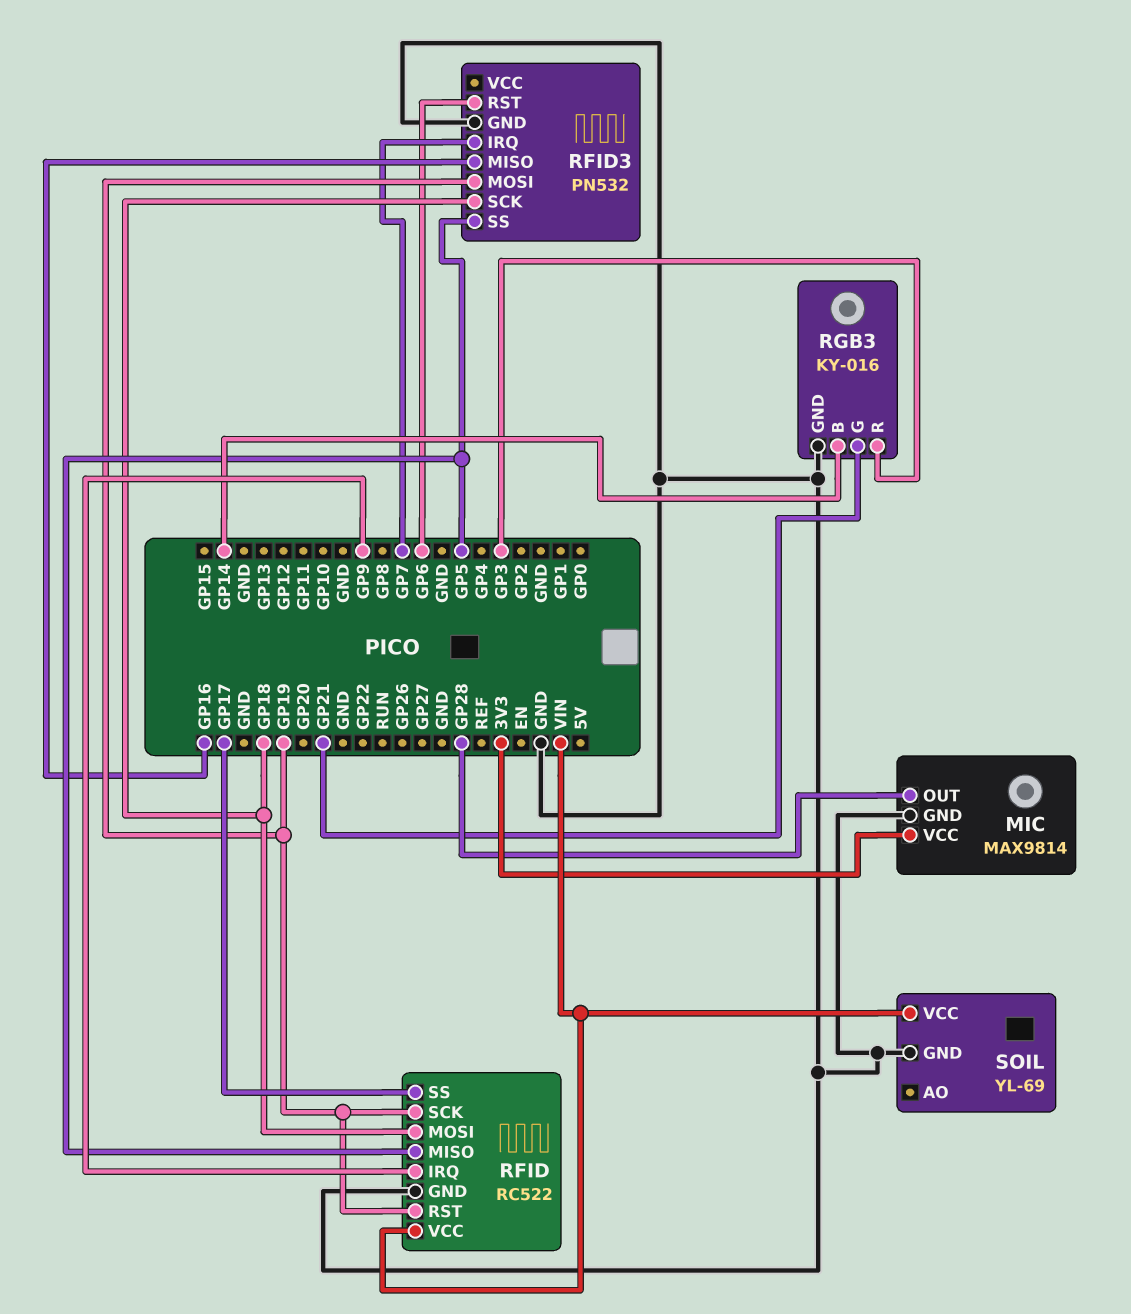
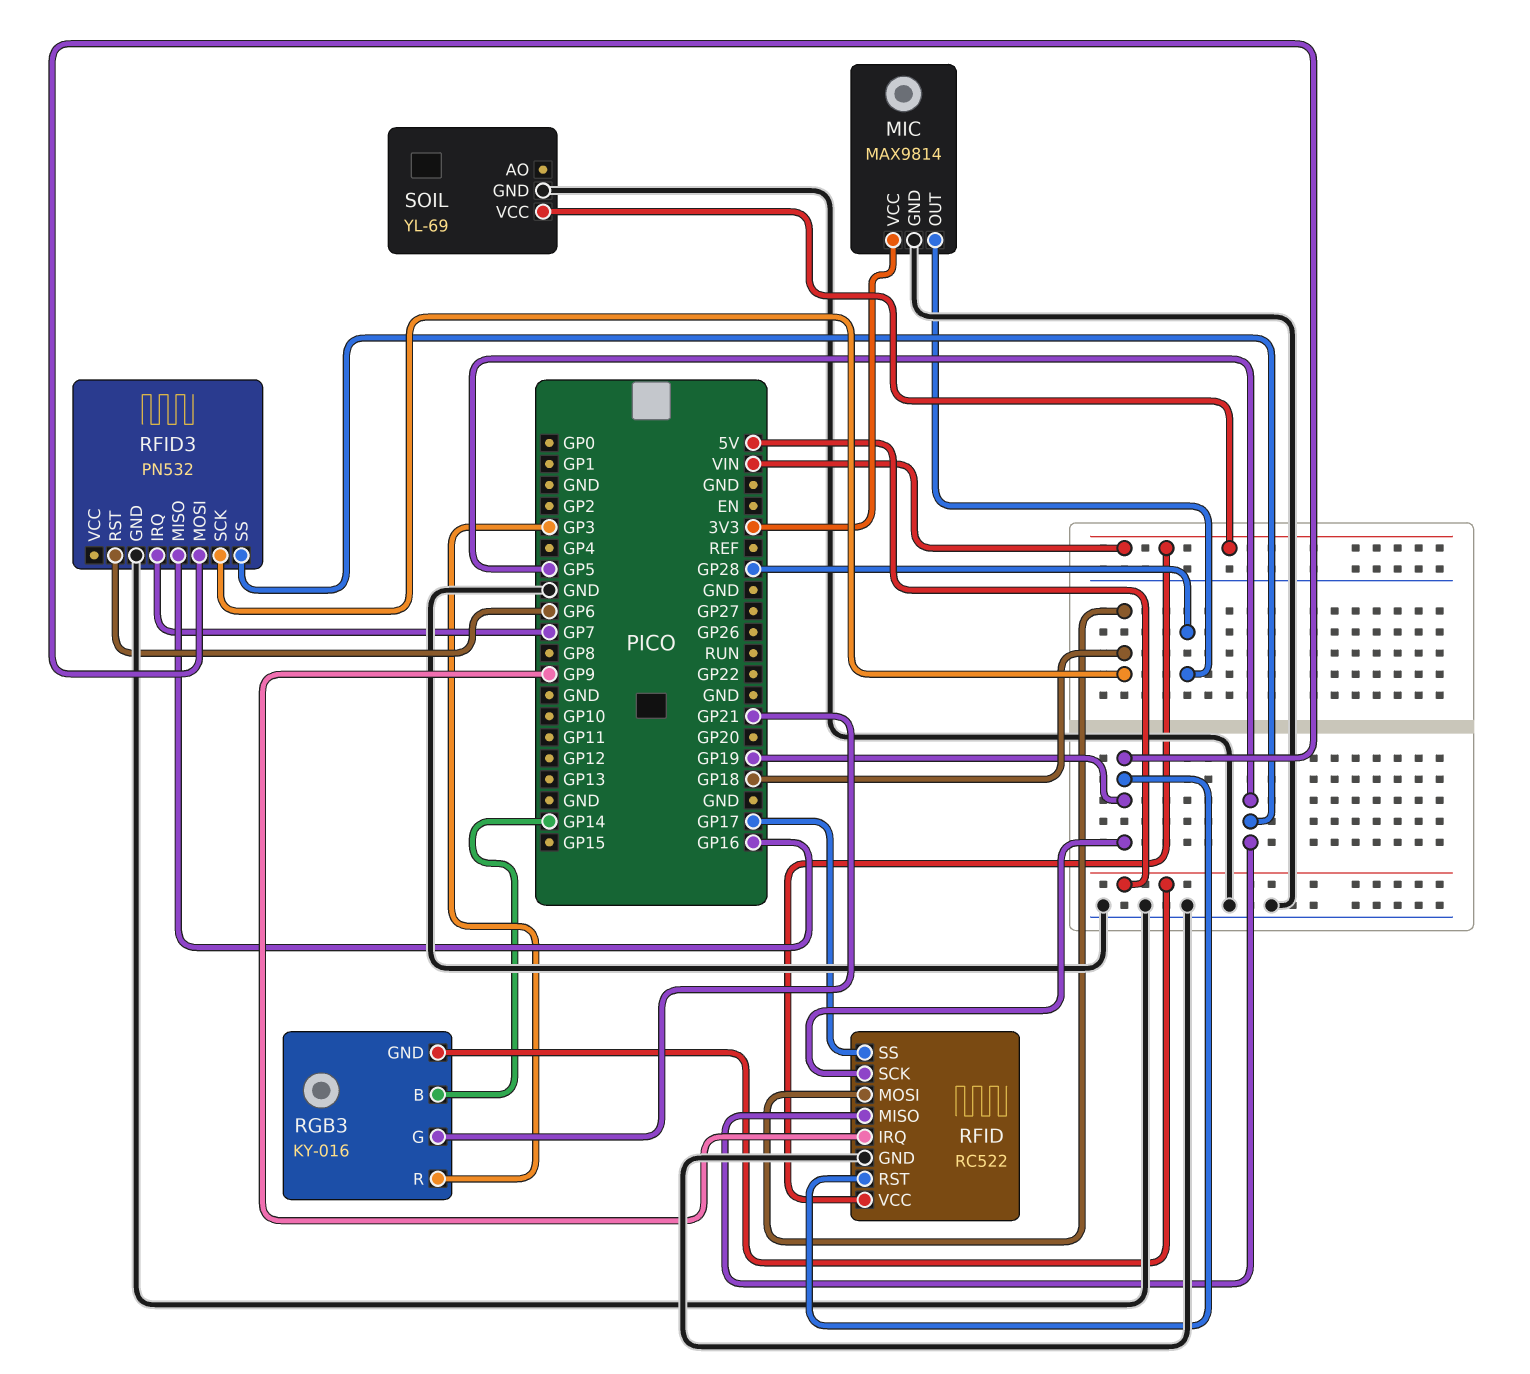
RGB3 pin GND: GND -> 5V

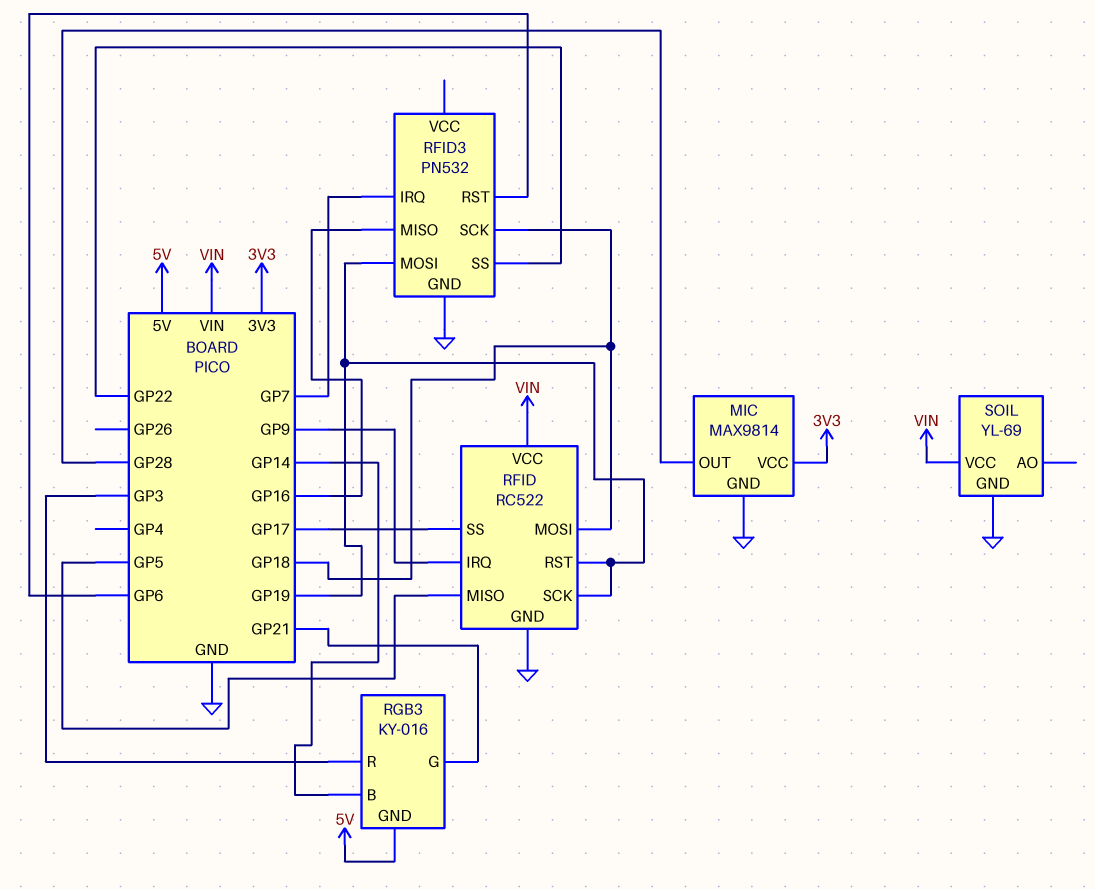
RFID3 pin SS: GP5 -> GP22

